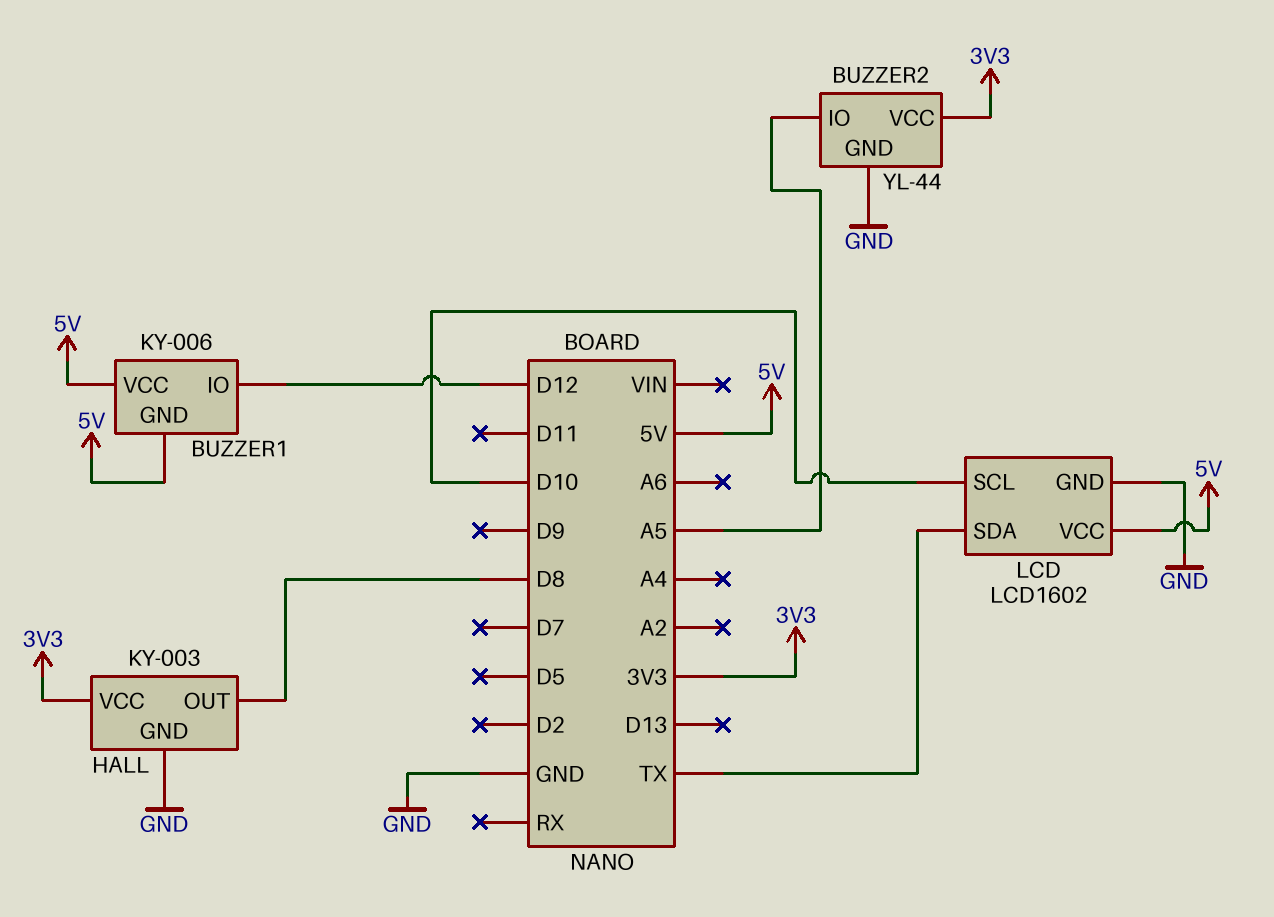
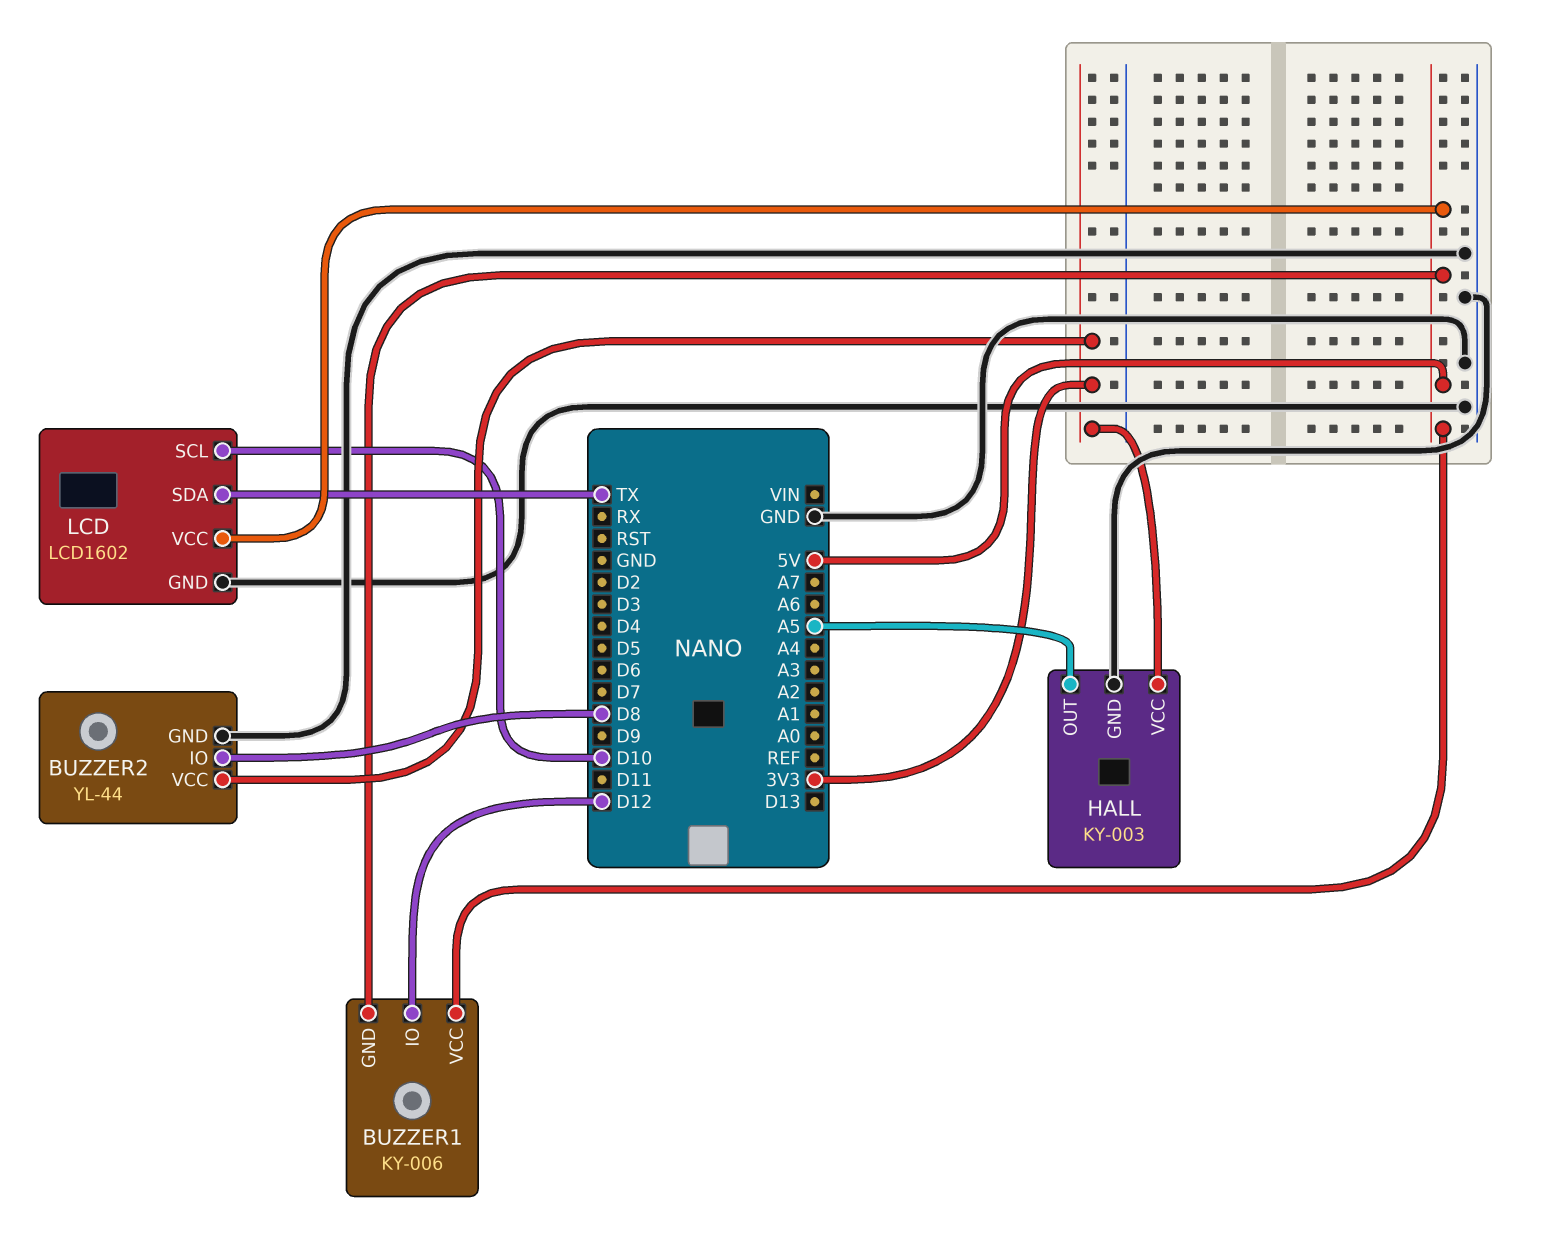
BUZZER2 pin IO: A5 -> D8
HALL pin OUT: D8 -> A5

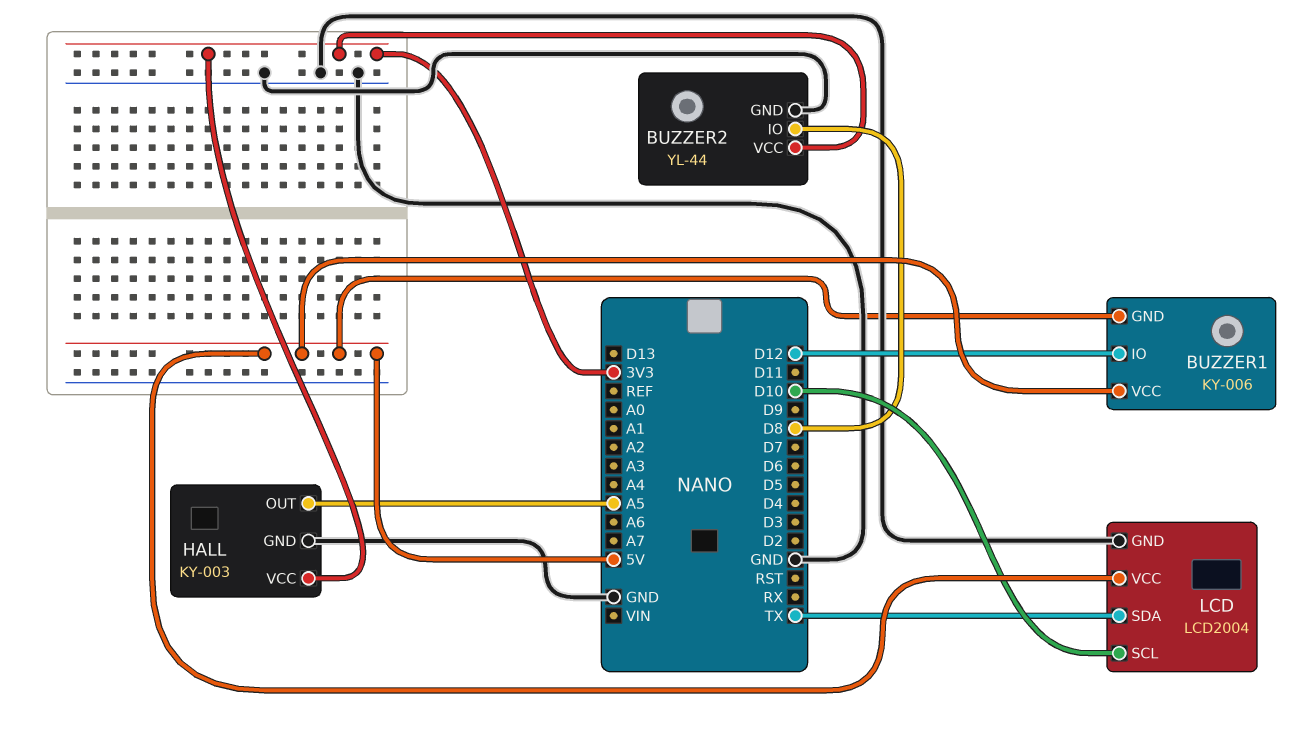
LCD: LCD1602 -> LCD2004

